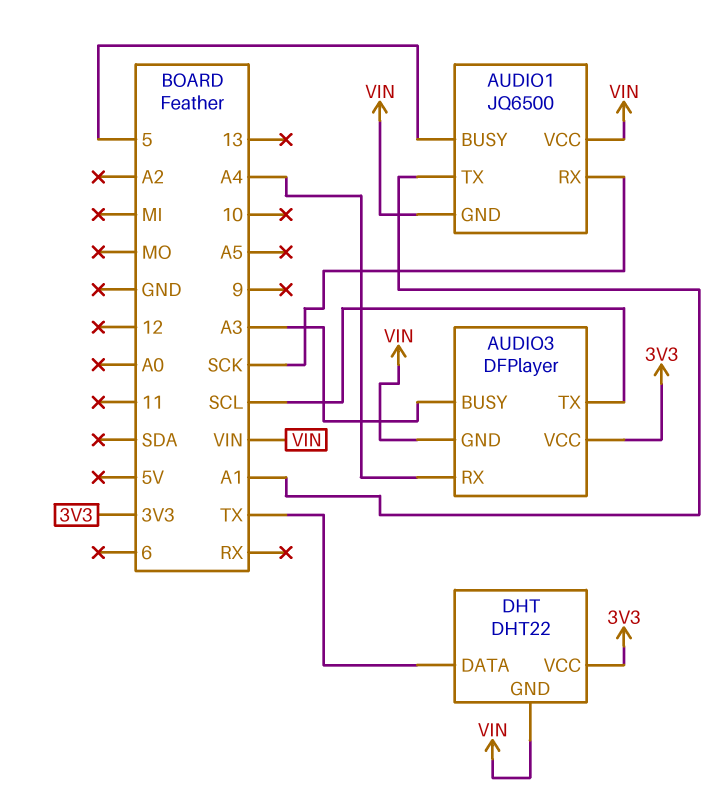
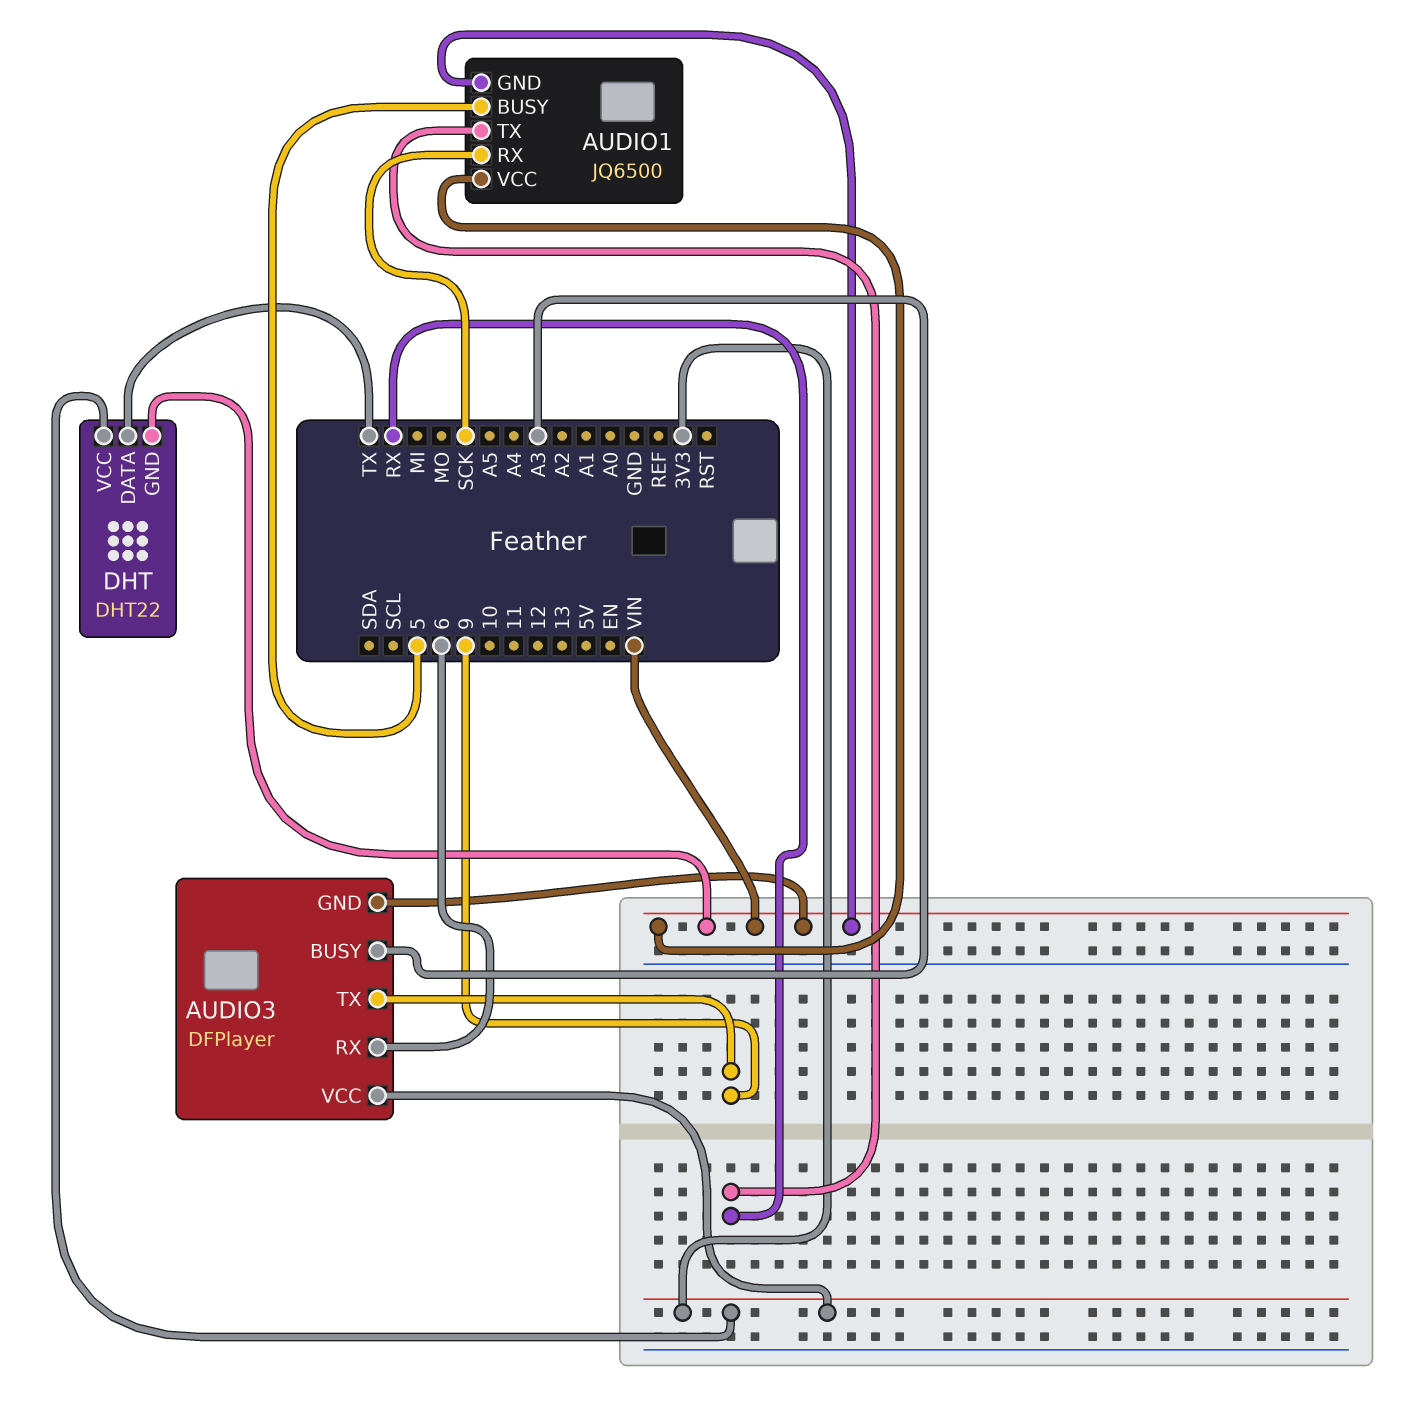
AUDIO1 pin TX: A1 -> RX
AUDIO3 pin RX: A4 -> 6
AUDIO3 pin TX: SCL -> 9

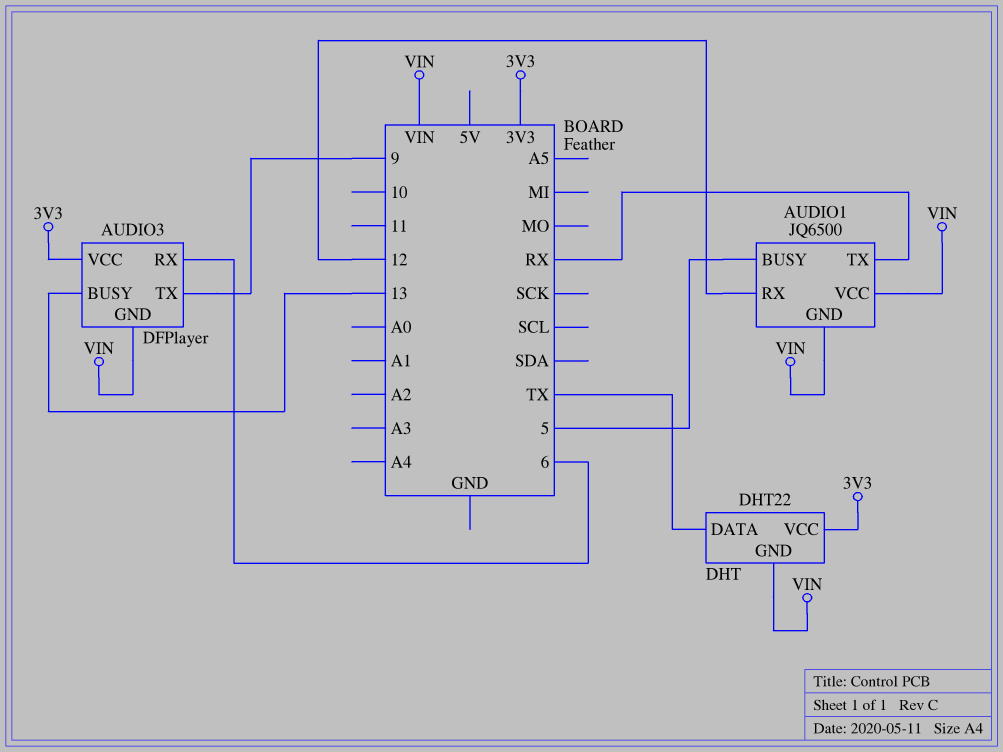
AUDIO1 pin RX: SCK -> 12
AUDIO3 pin BUSY: A3 -> 13

